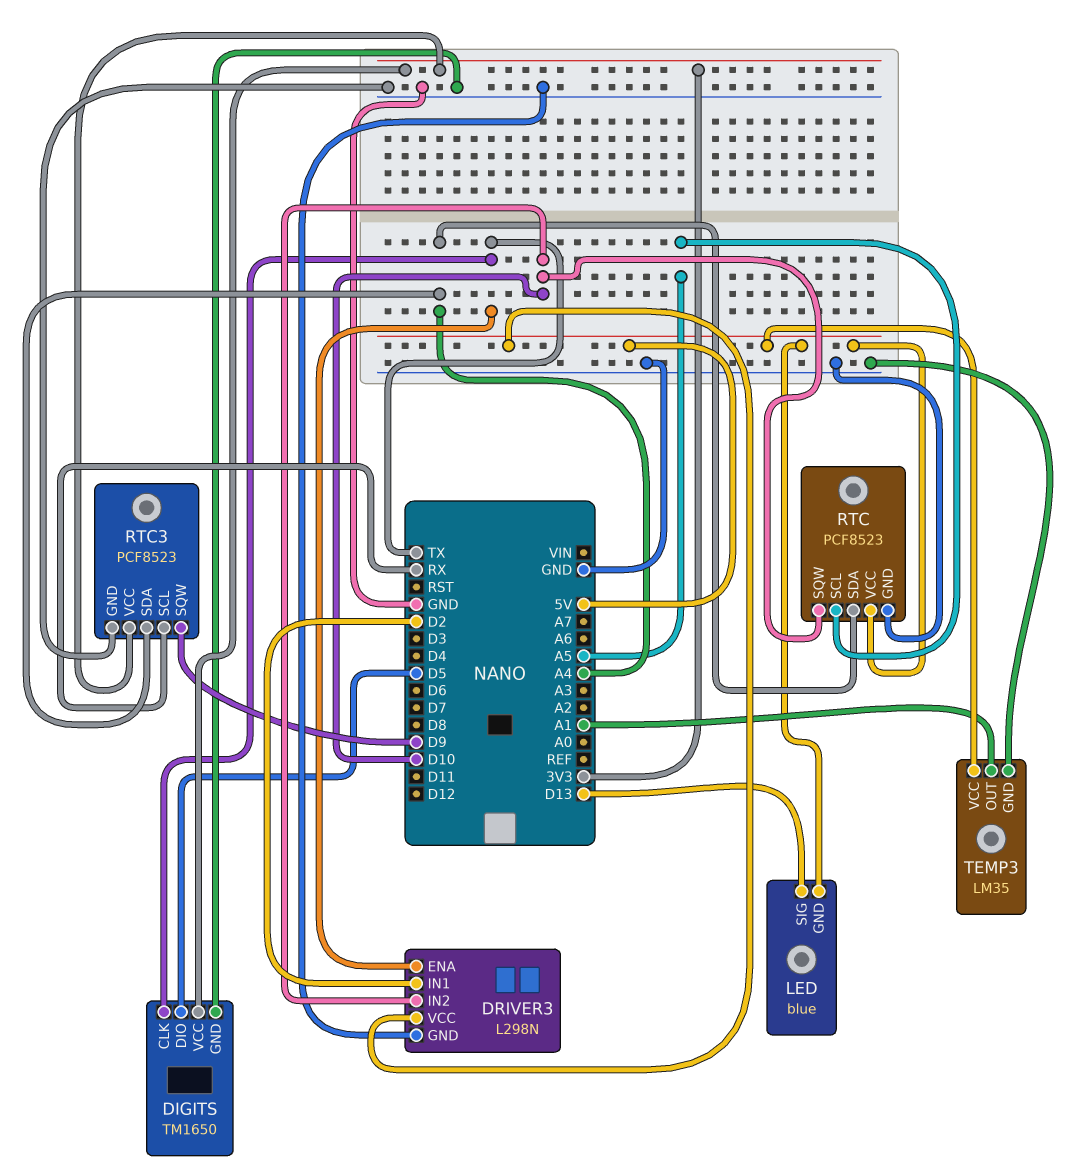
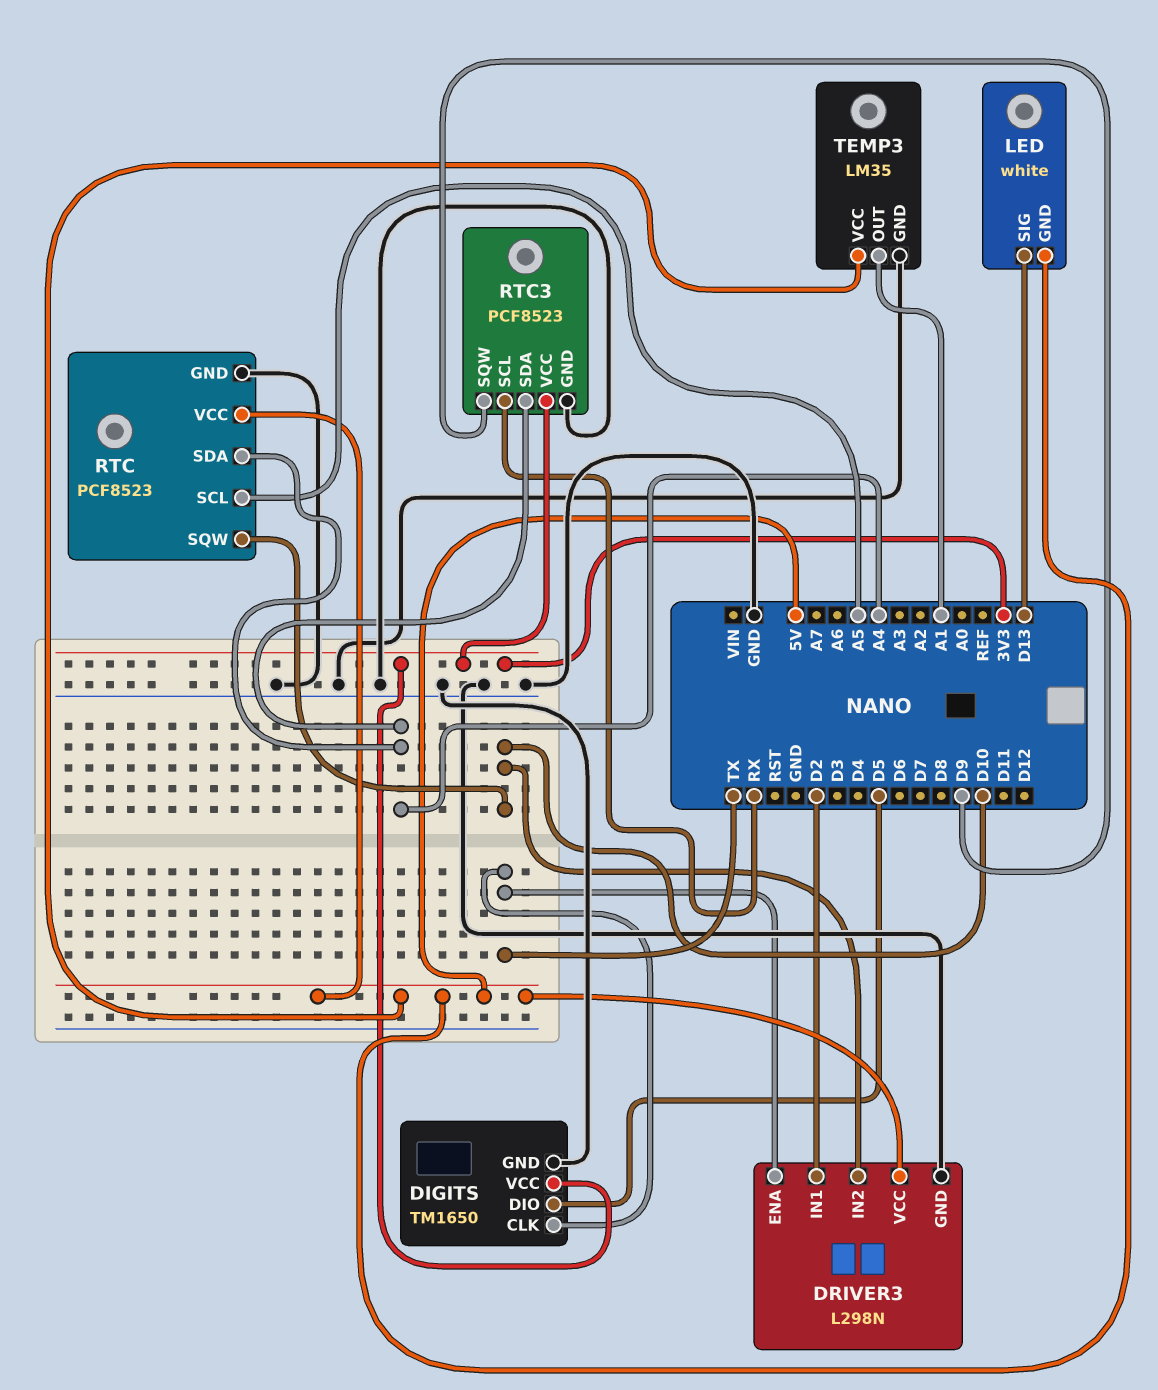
LED: blue -> white

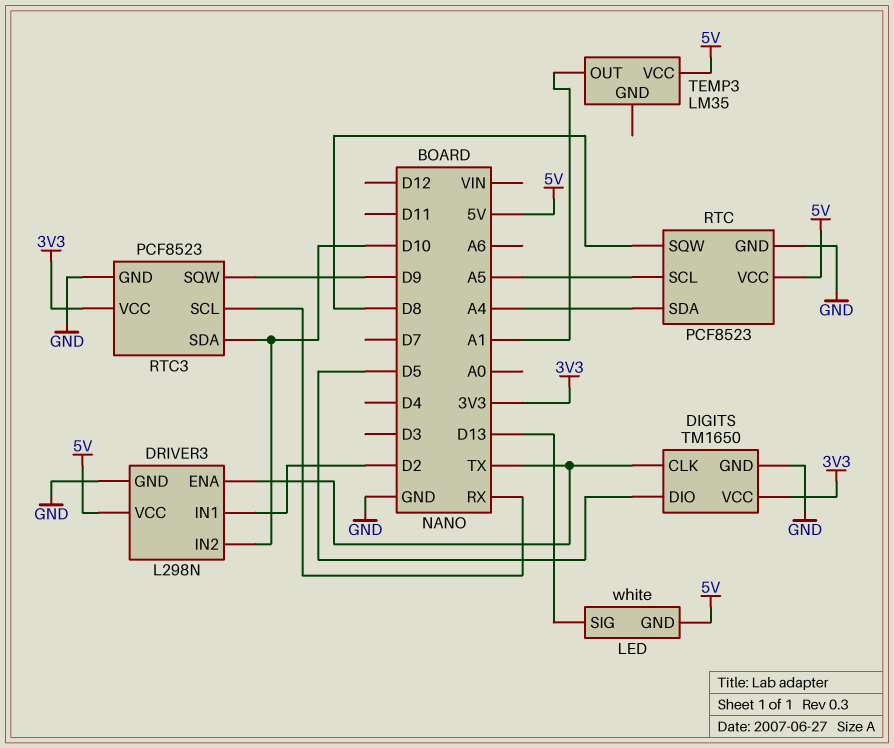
RTC pin SQW: D10 -> D8
RTC3 pin SDA: A4 -> D10
TEMP3 pin GND: GND -> none

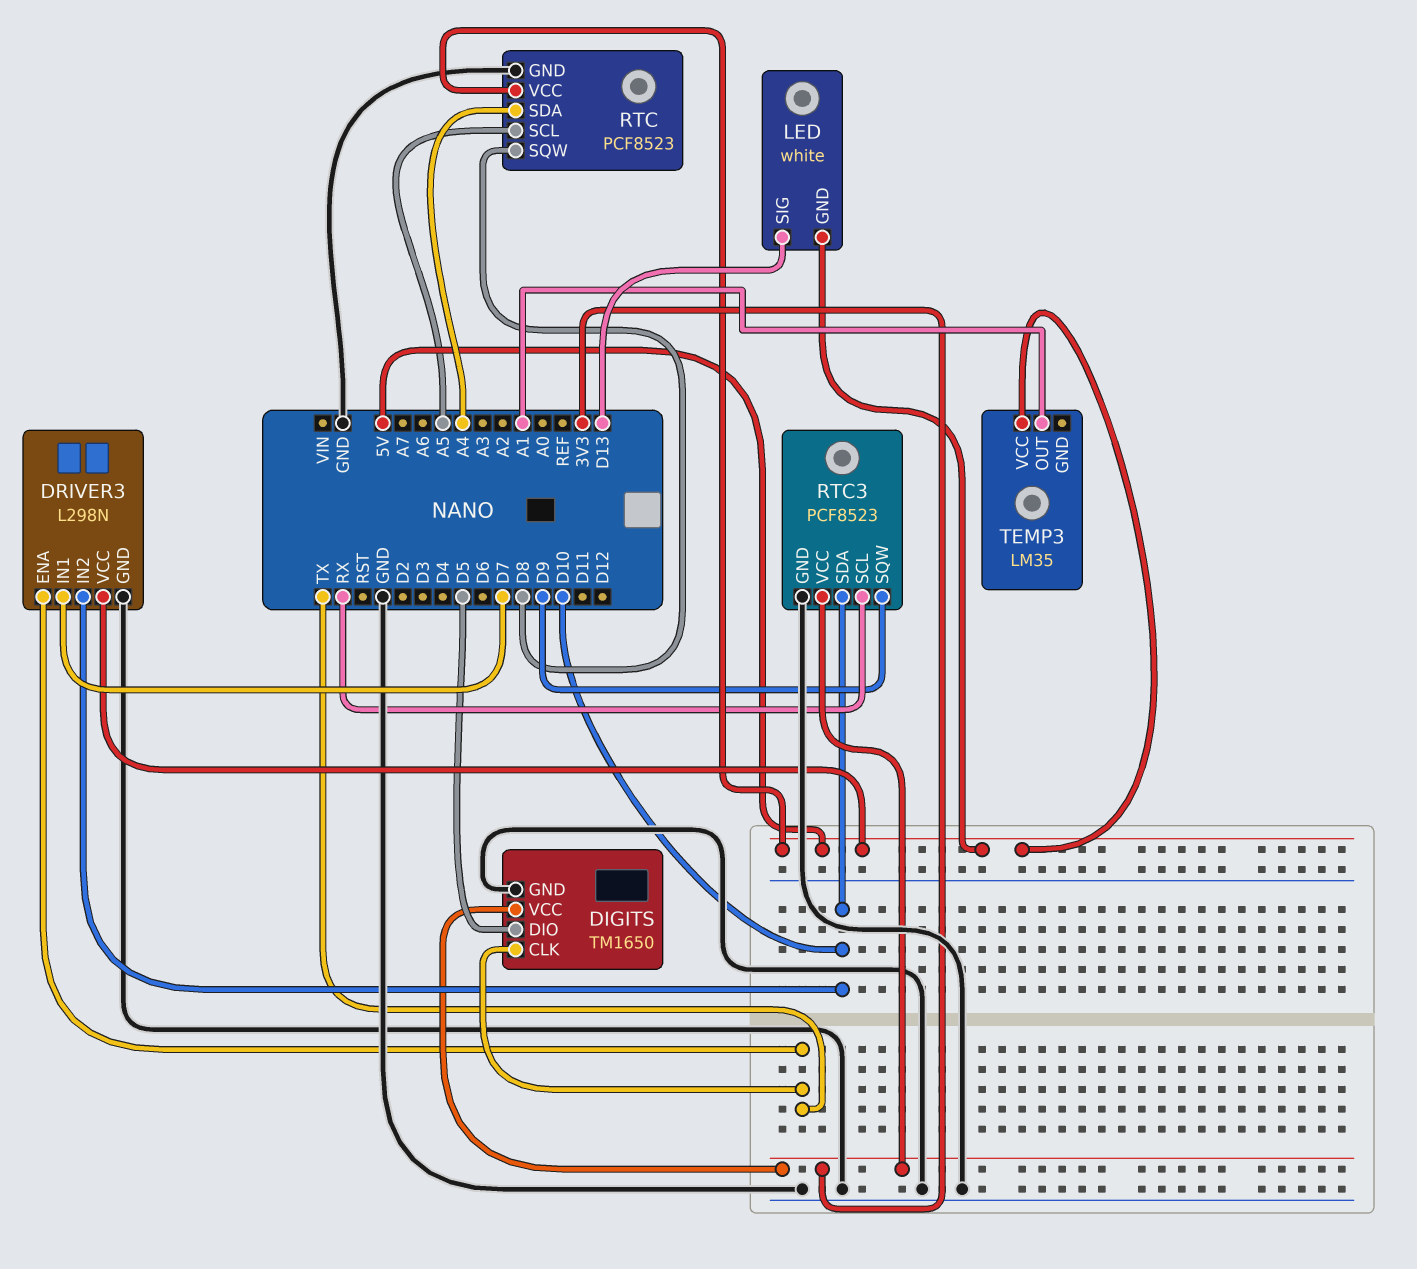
DRIVER3 pin IN1: D2 -> D7

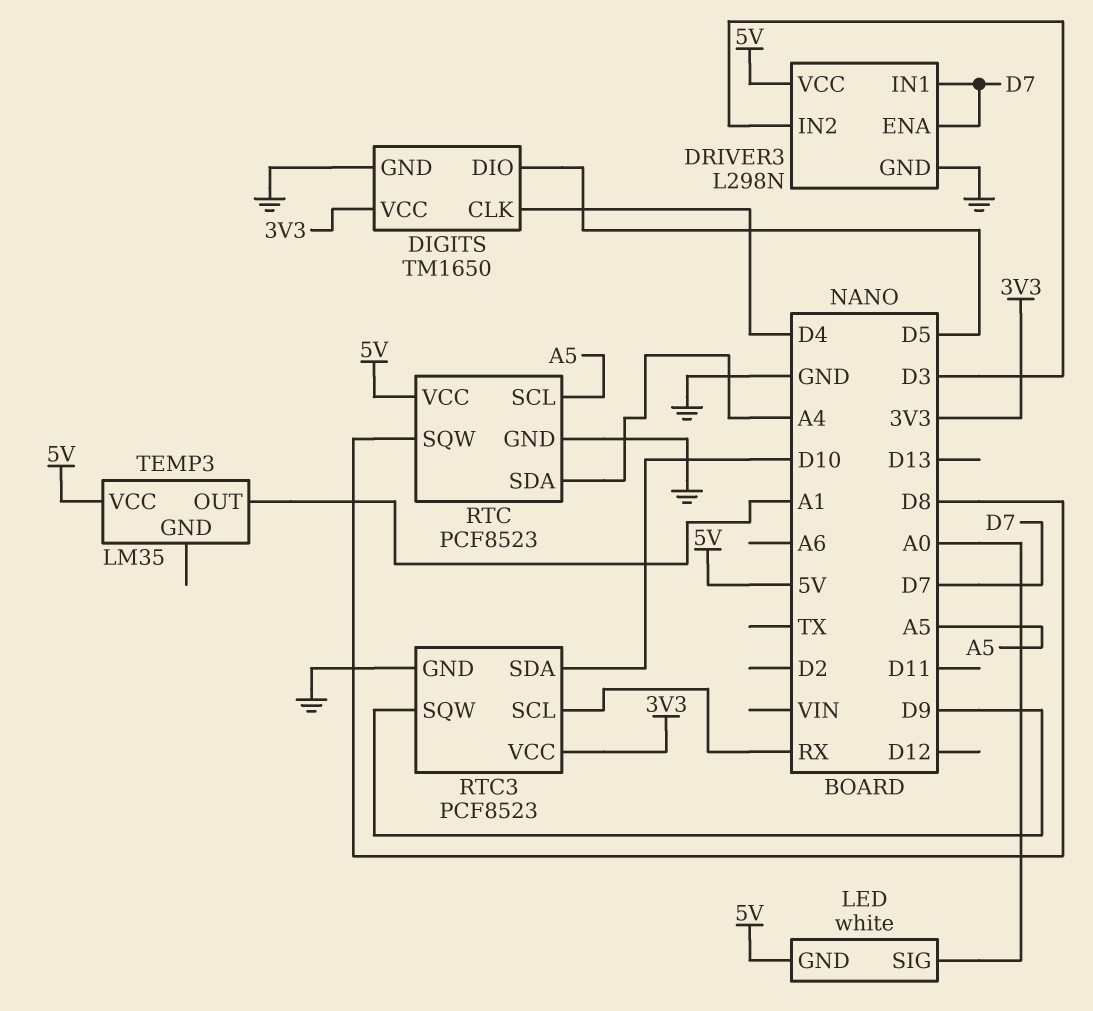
DIGITS pin CLK: TX -> D4
DRIVER3 pin ENA: TX -> D7
DRIVER3 pin IN2: D10 -> D3
LED pin SIG: D13 -> A0

